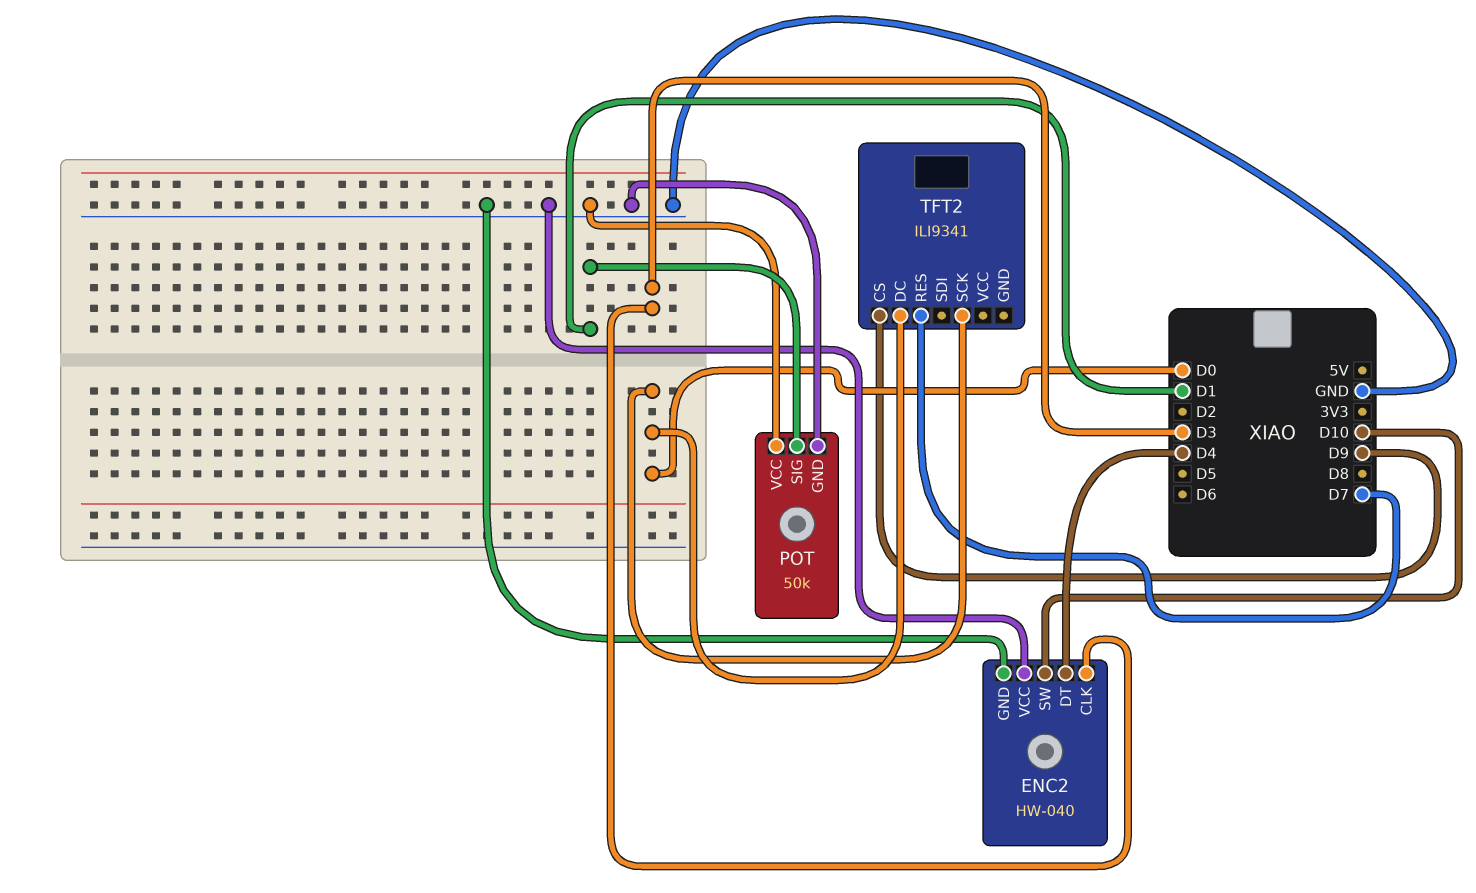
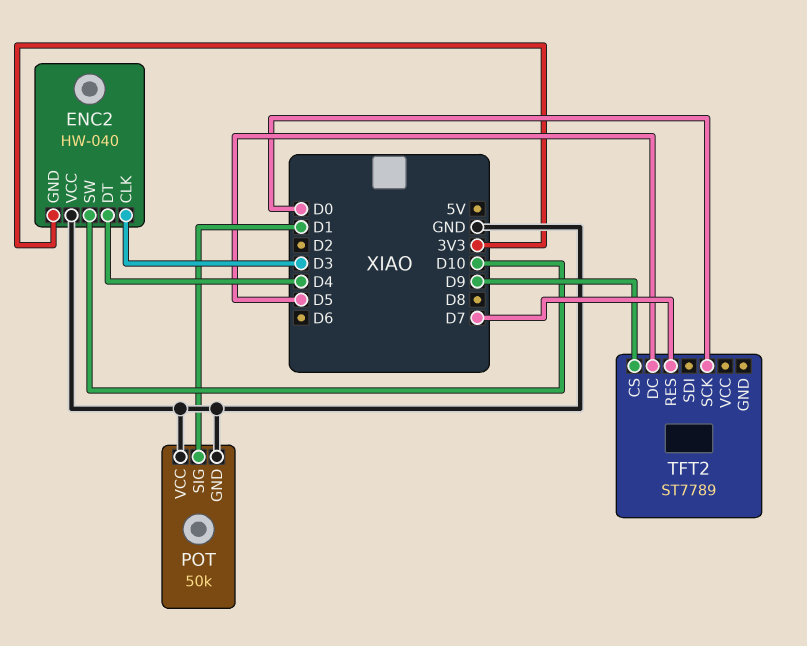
ENC2 pin GND: GND -> 3V3
TFT2: ILI9341 -> ST7789
TFT2 pin DC: D0 -> D5

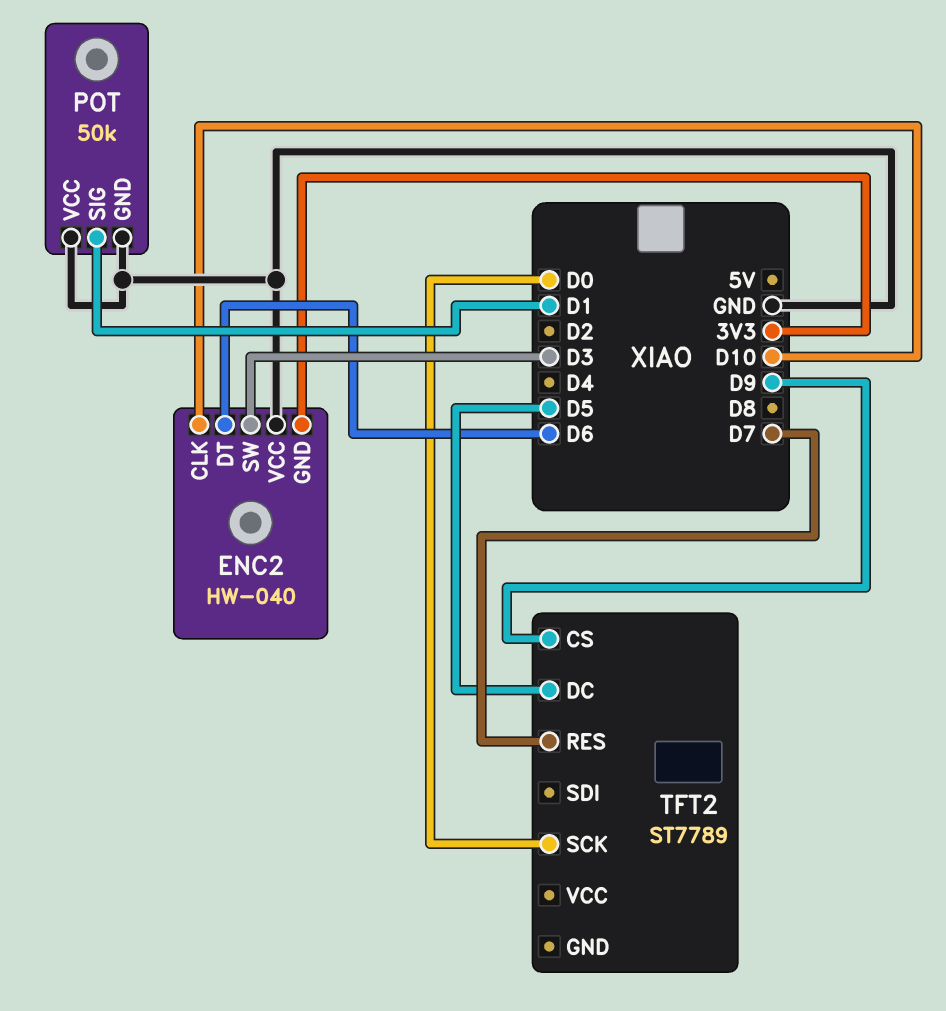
ENC2 pin CLK: D3 -> D10
ENC2 pin DT: D4 -> D6
ENC2 pin SW: D10 -> D3

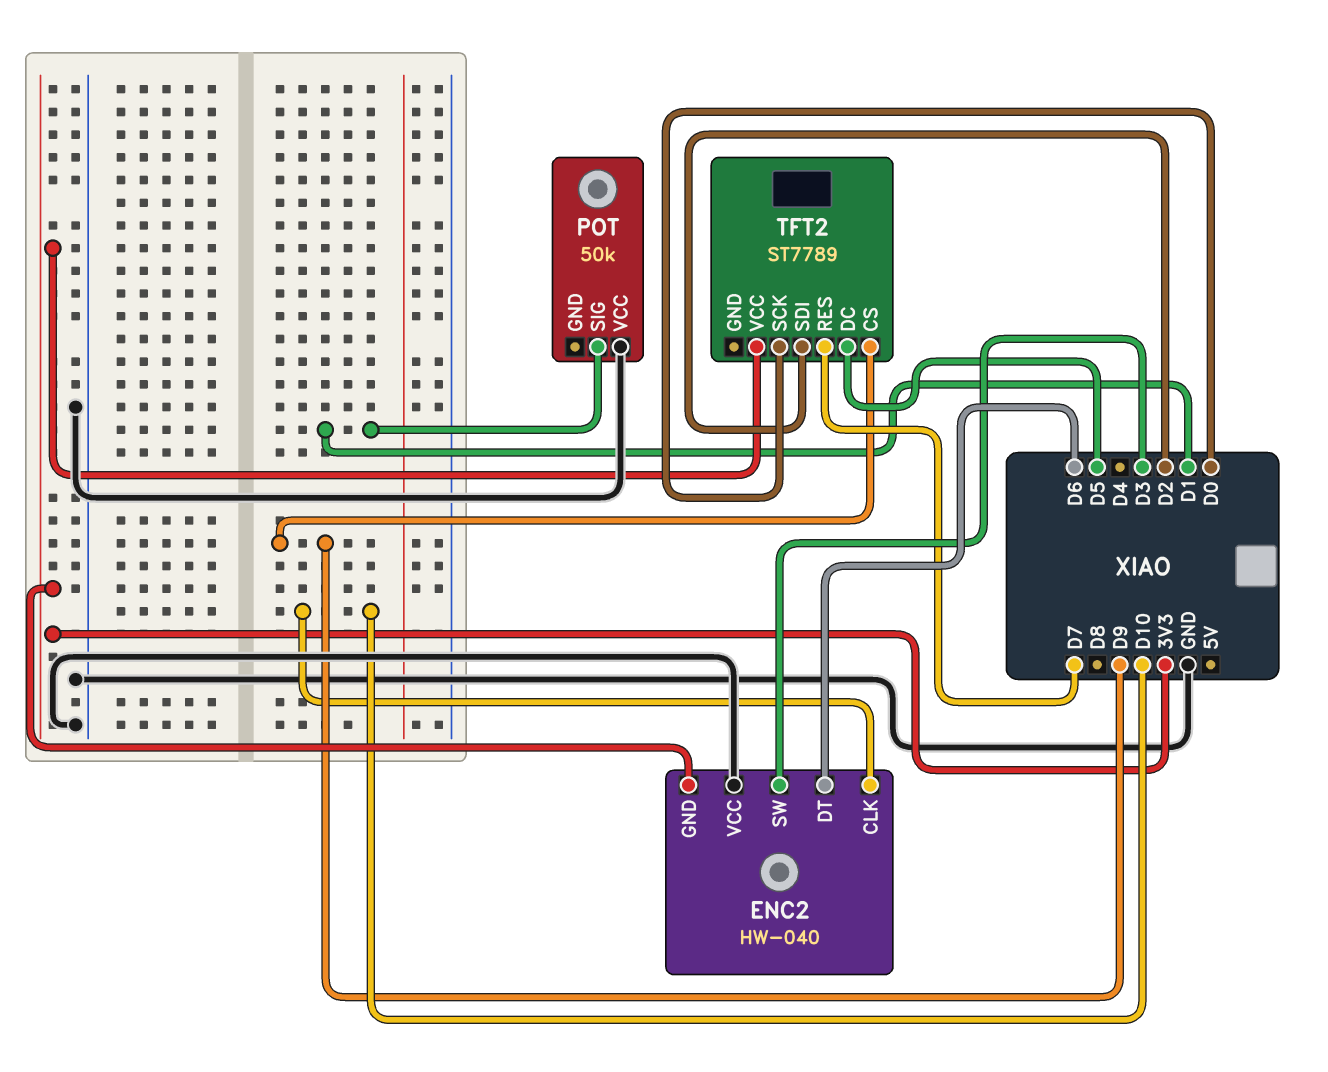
POT pin GND: GND -> none
TFT2 pin SDI: none -> D2
TFT2 pin VCC: none -> 3V3

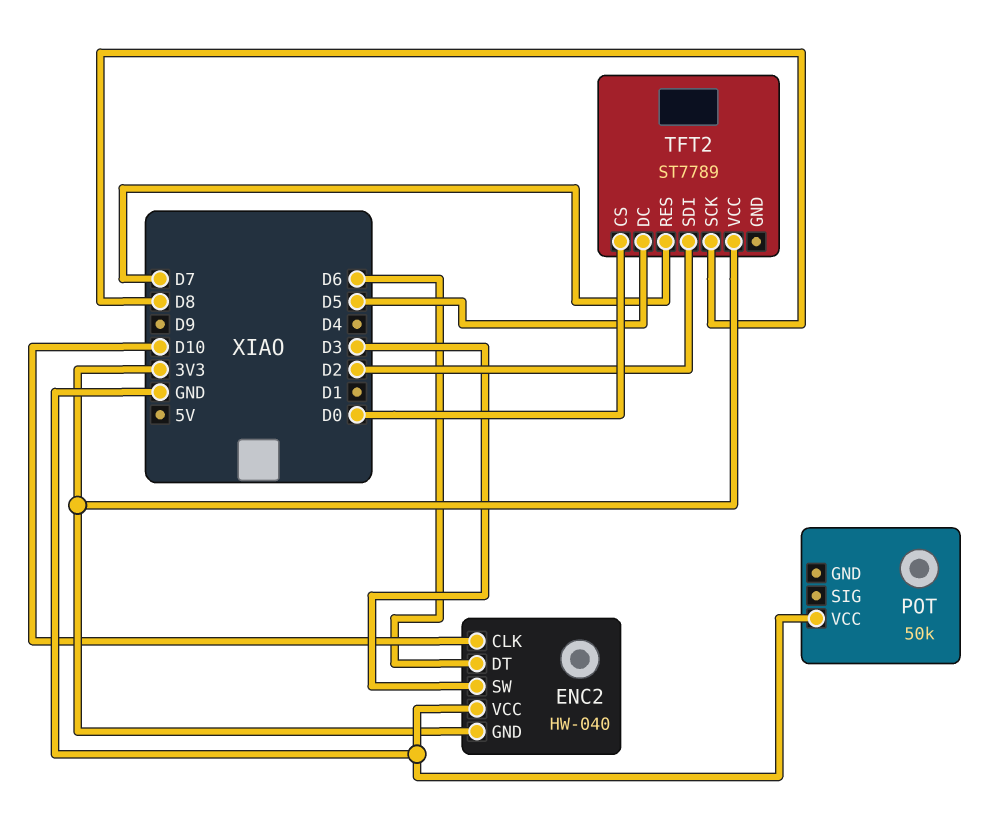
POT pin SIG: D1 -> none
TFT2 pin CS: D9 -> D0
TFT2 pin SCK: D0 -> D8

